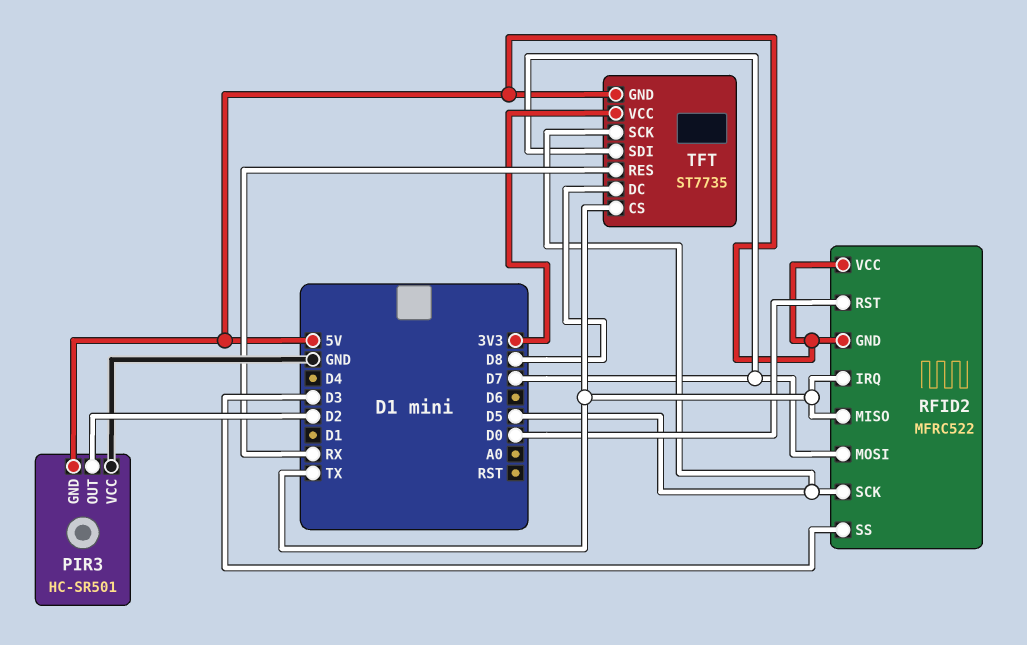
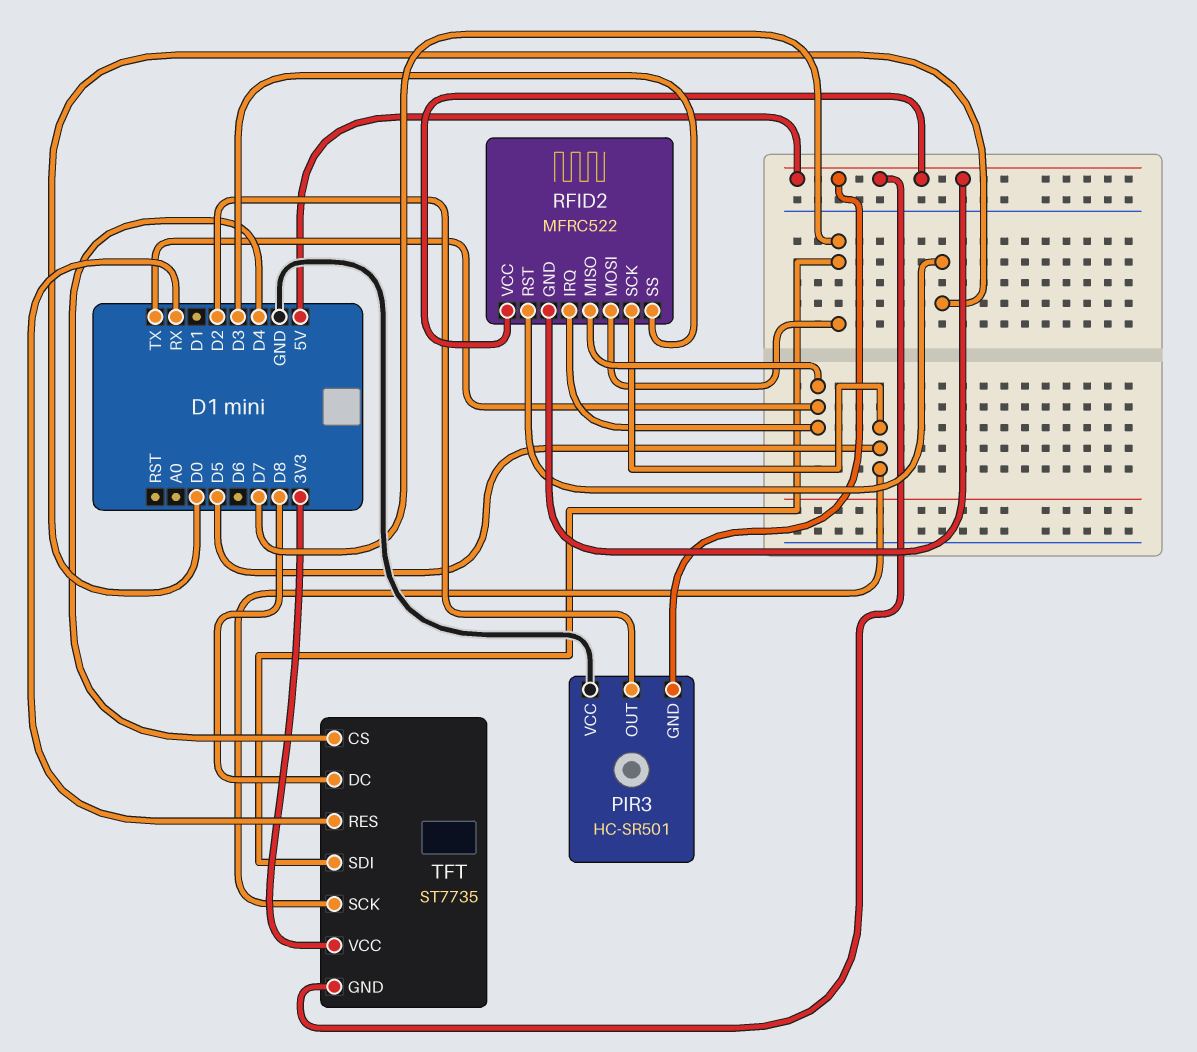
TFT pin CS: TX -> D4

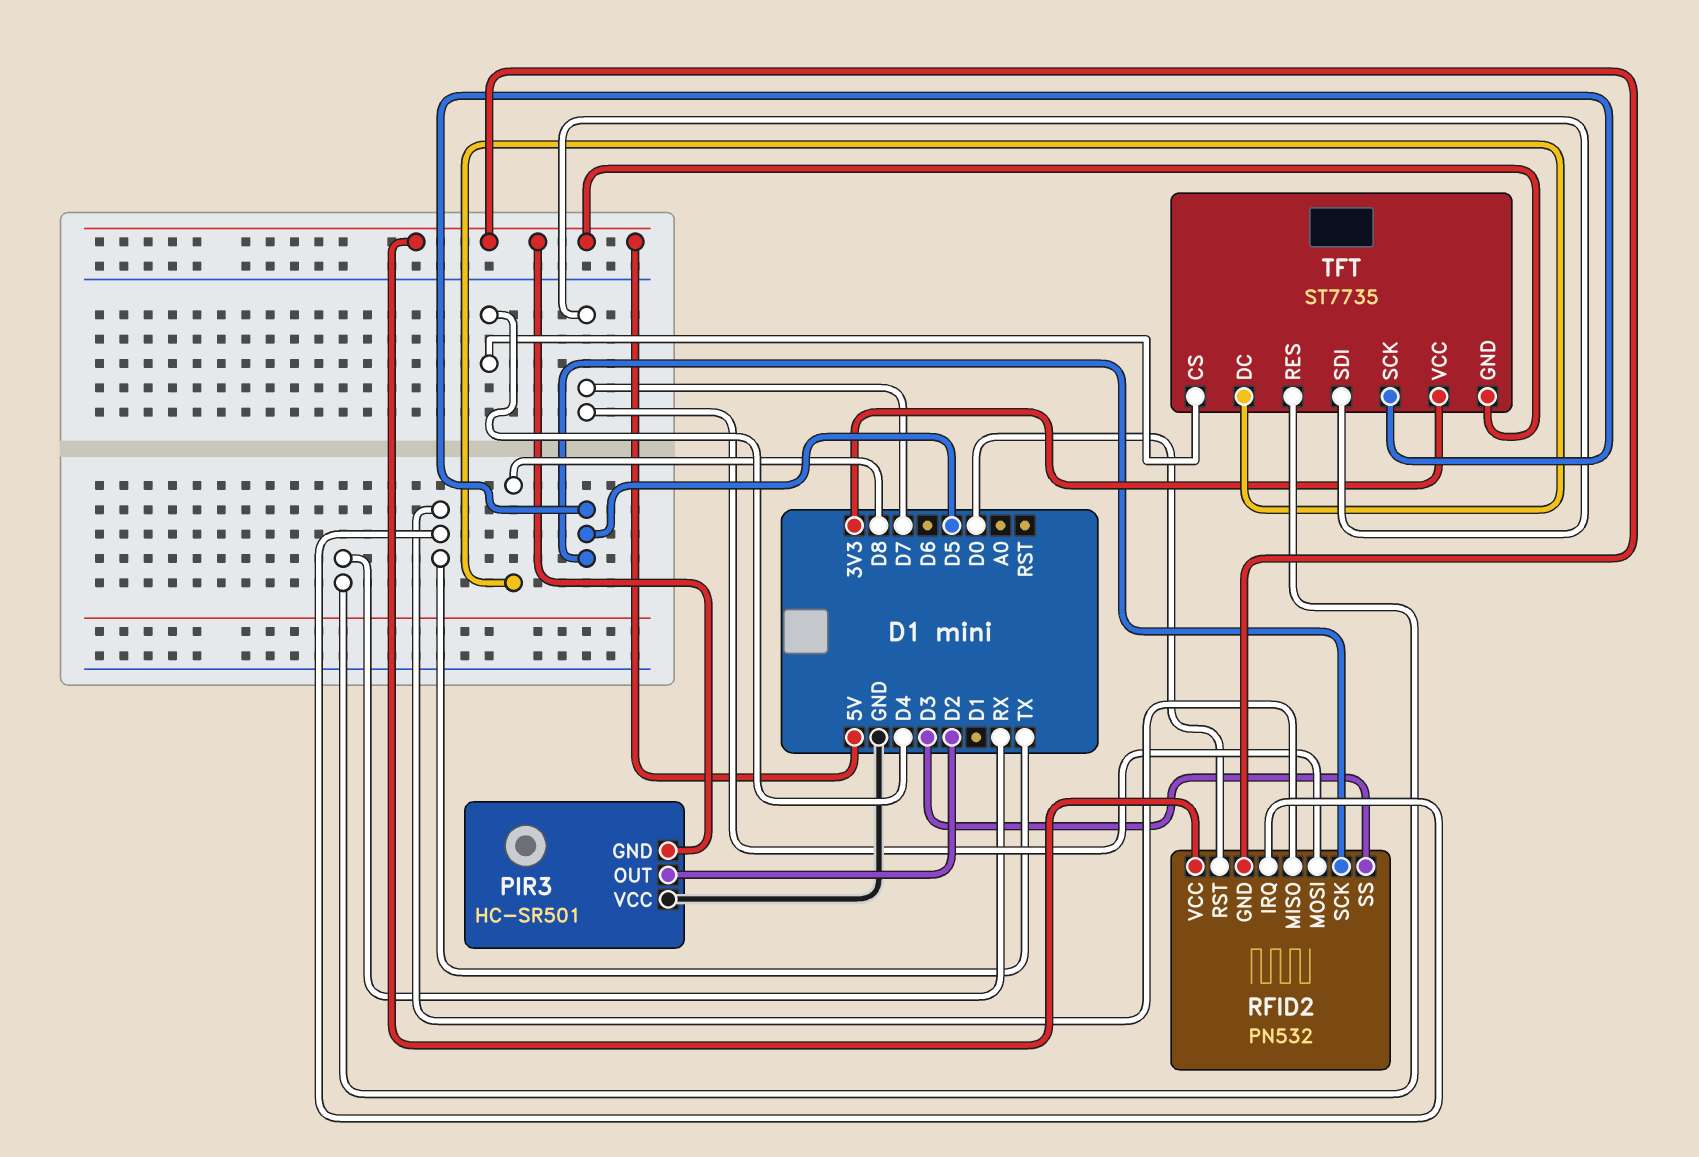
RFID2: MFRC522 -> PN532

